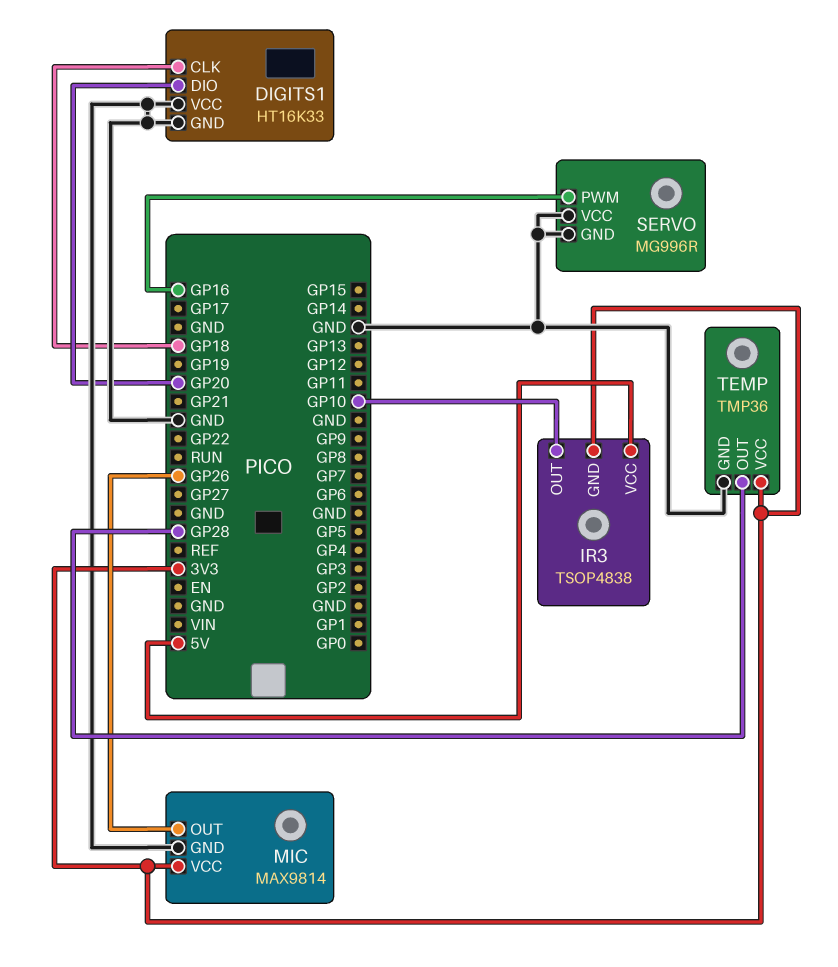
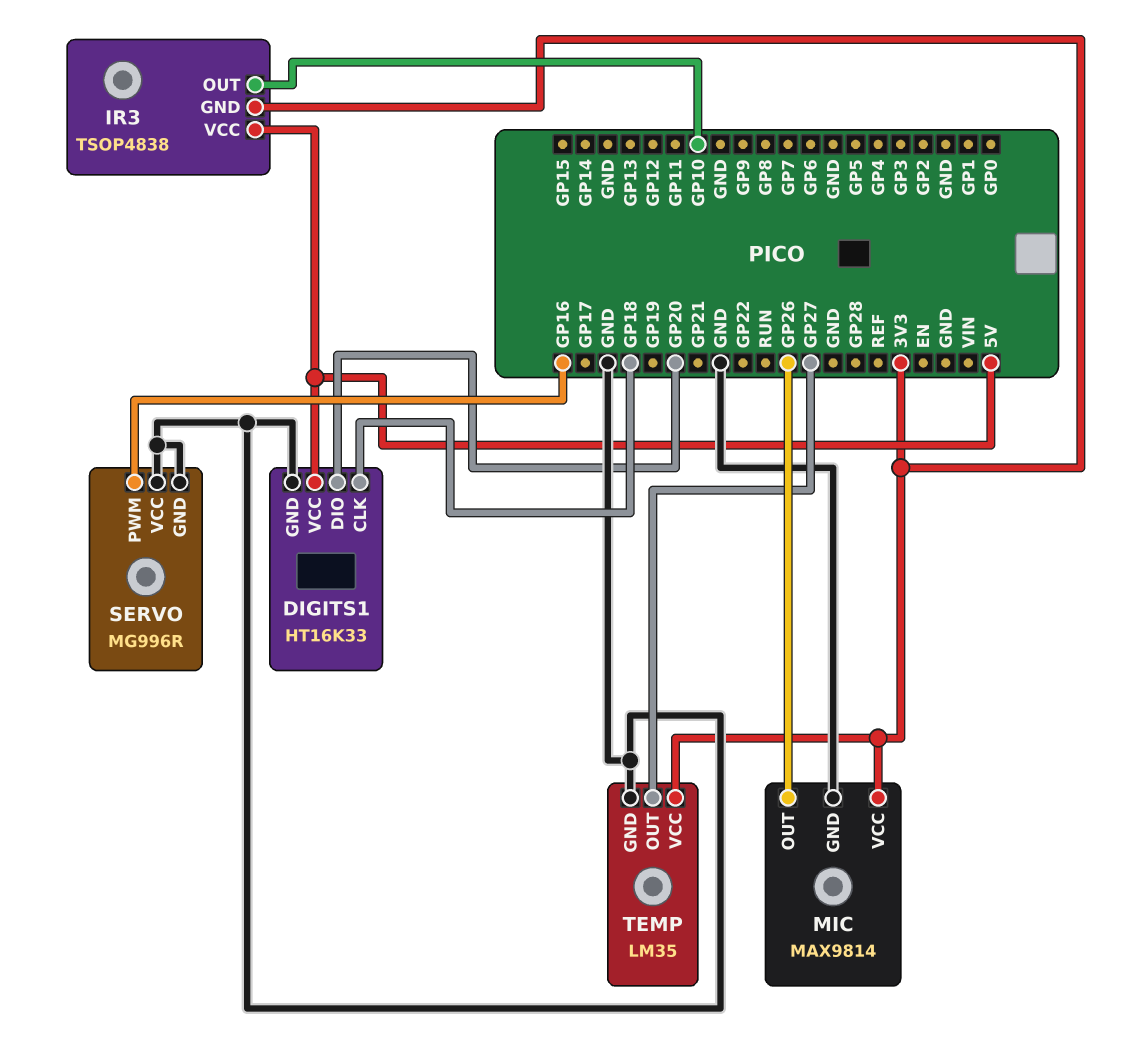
DIGITS1 pin VCC: GND -> 5V
TEMP: TMP36 -> LM35
TEMP pin OUT: GP28 -> GP27

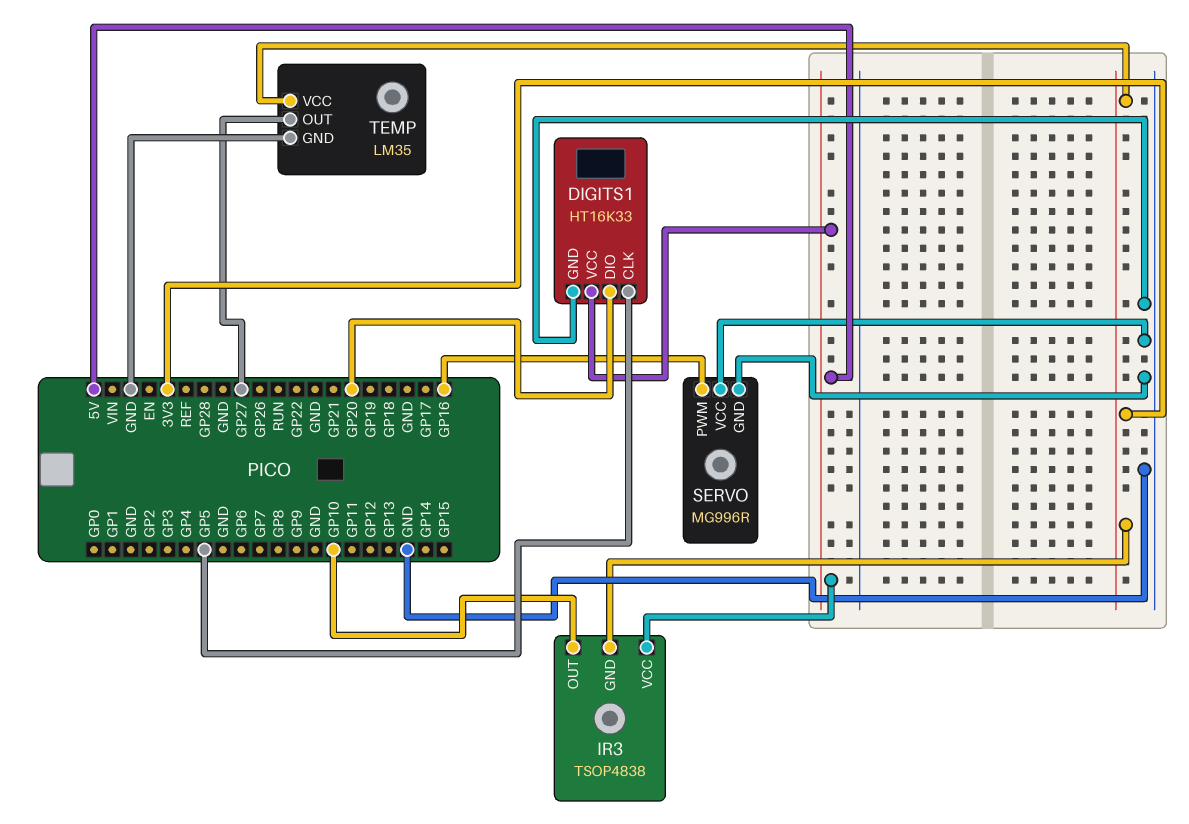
DIGITS1 pin CLK: GP18 -> GP5
MIC: MAX9814 -> none
MIC pin GND: GND -> none
MIC pin OUT: GP26 -> none
MIC pin VCC: 3V3 -> none

